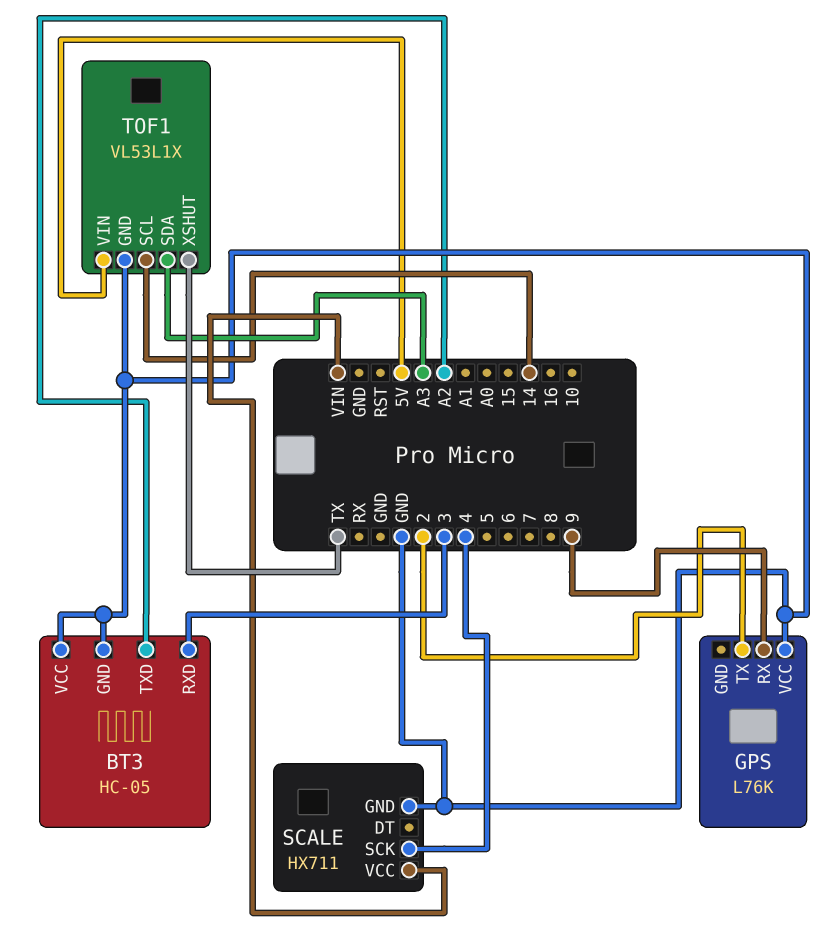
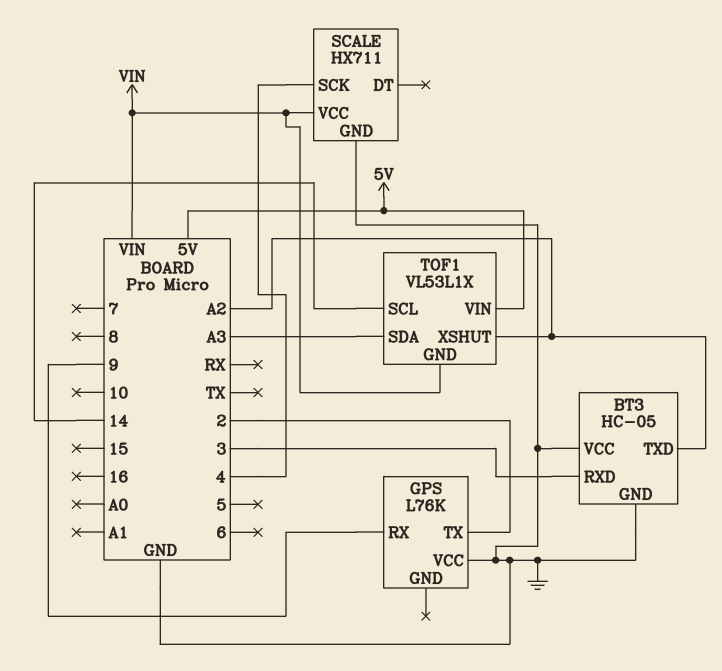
TOF1 pin GND: GND -> VIN
TOF1 pin XSHUT: TX -> A2

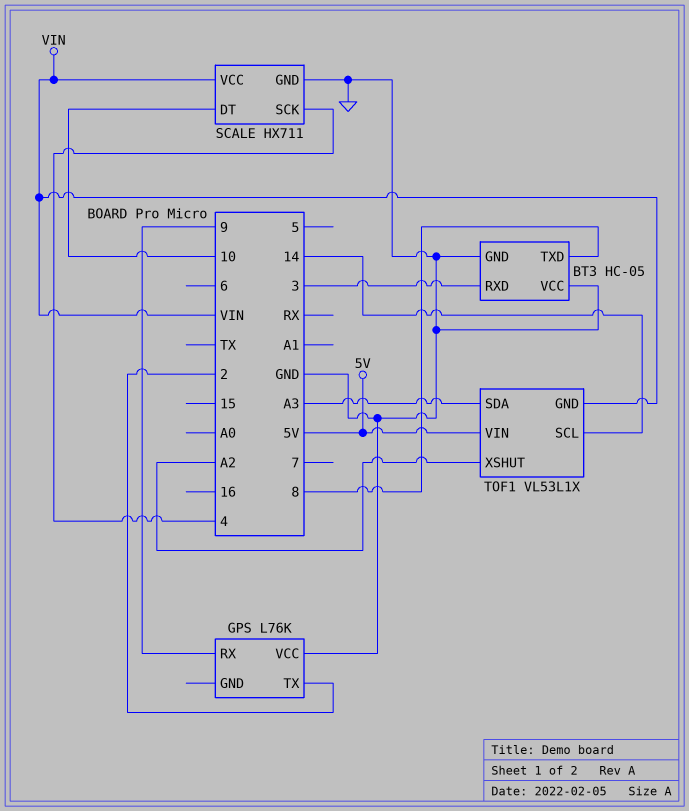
BT3 pin TXD: A2 -> 8
SCALE pin DT: none -> 10

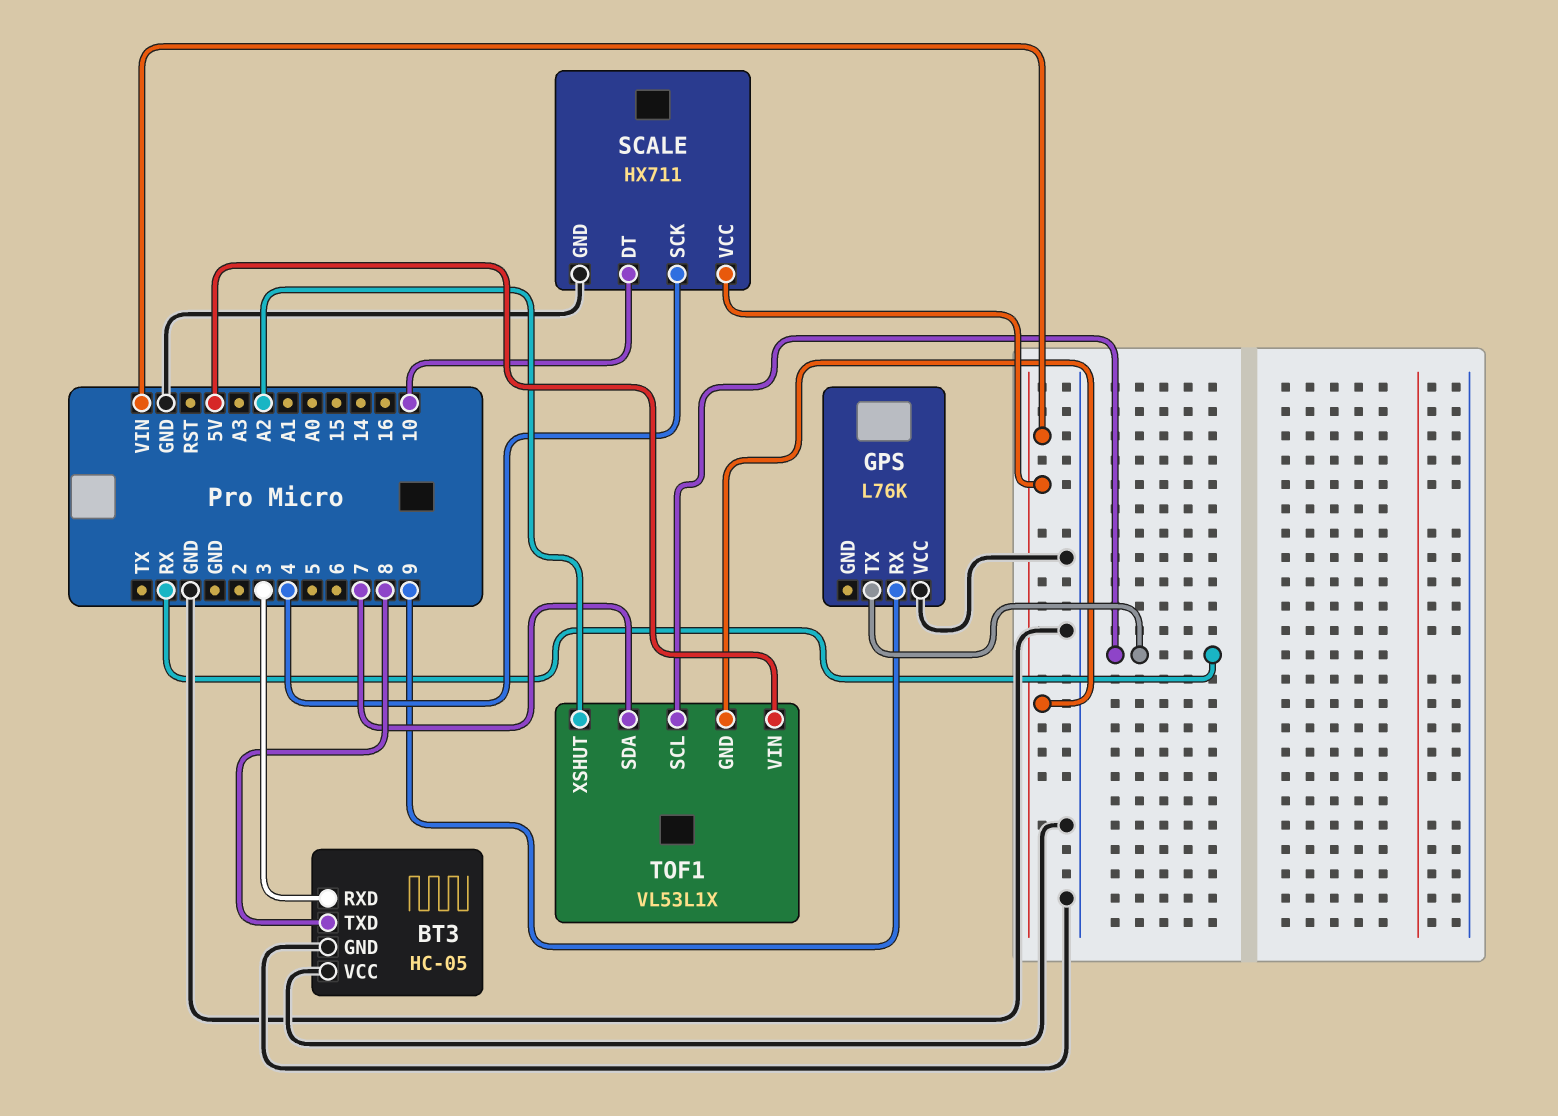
GPS pin TX: 2 -> RX
TOF1 pin SCL: 14 -> RX
TOF1 pin SDA: A3 -> 7

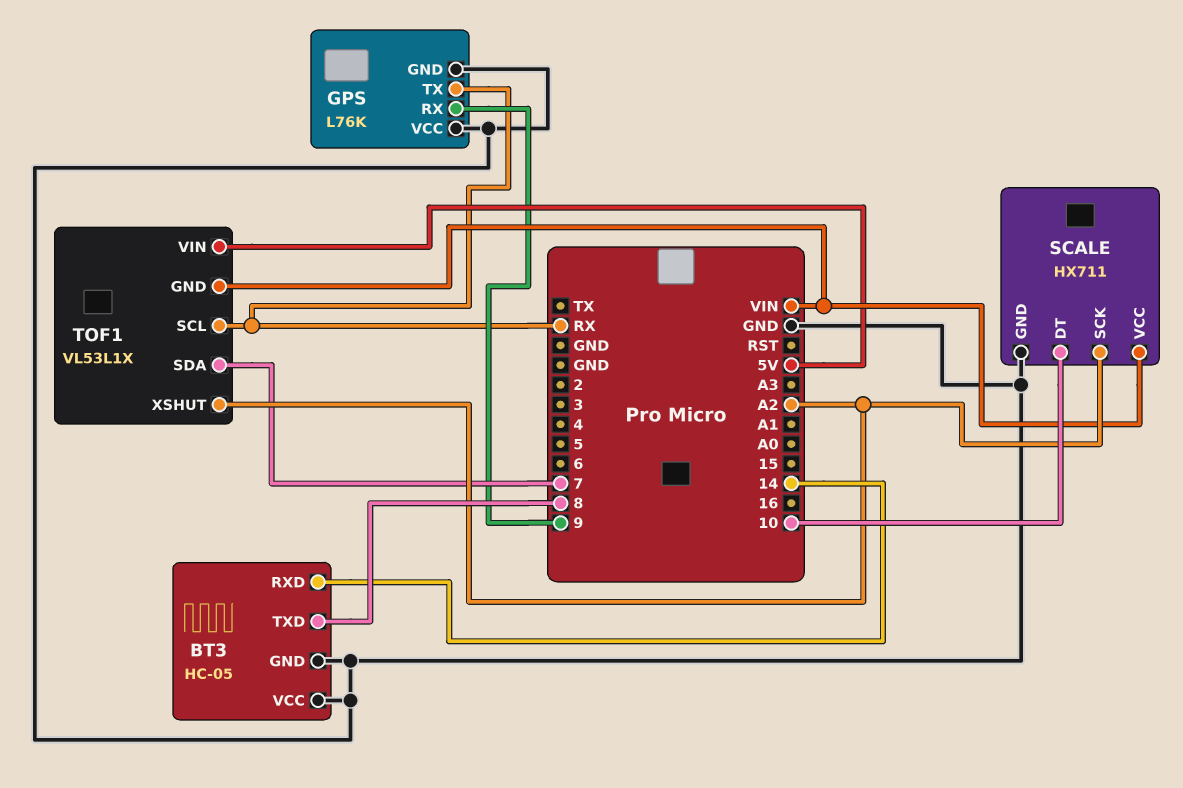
BT3 pin RXD: 3 -> 14
GPS pin GND: none -> GND
SCALE pin SCK: 4 -> A2

